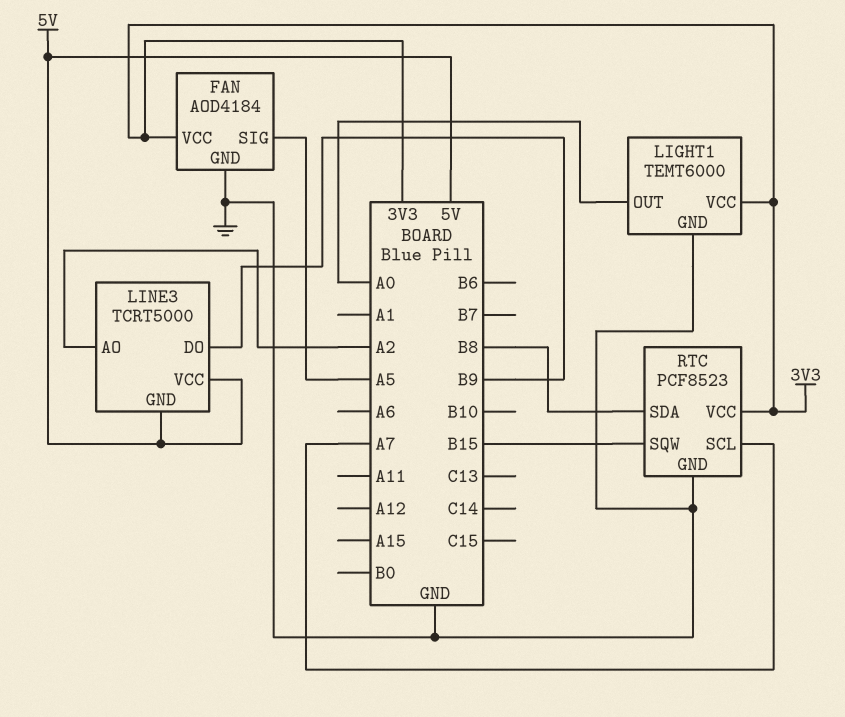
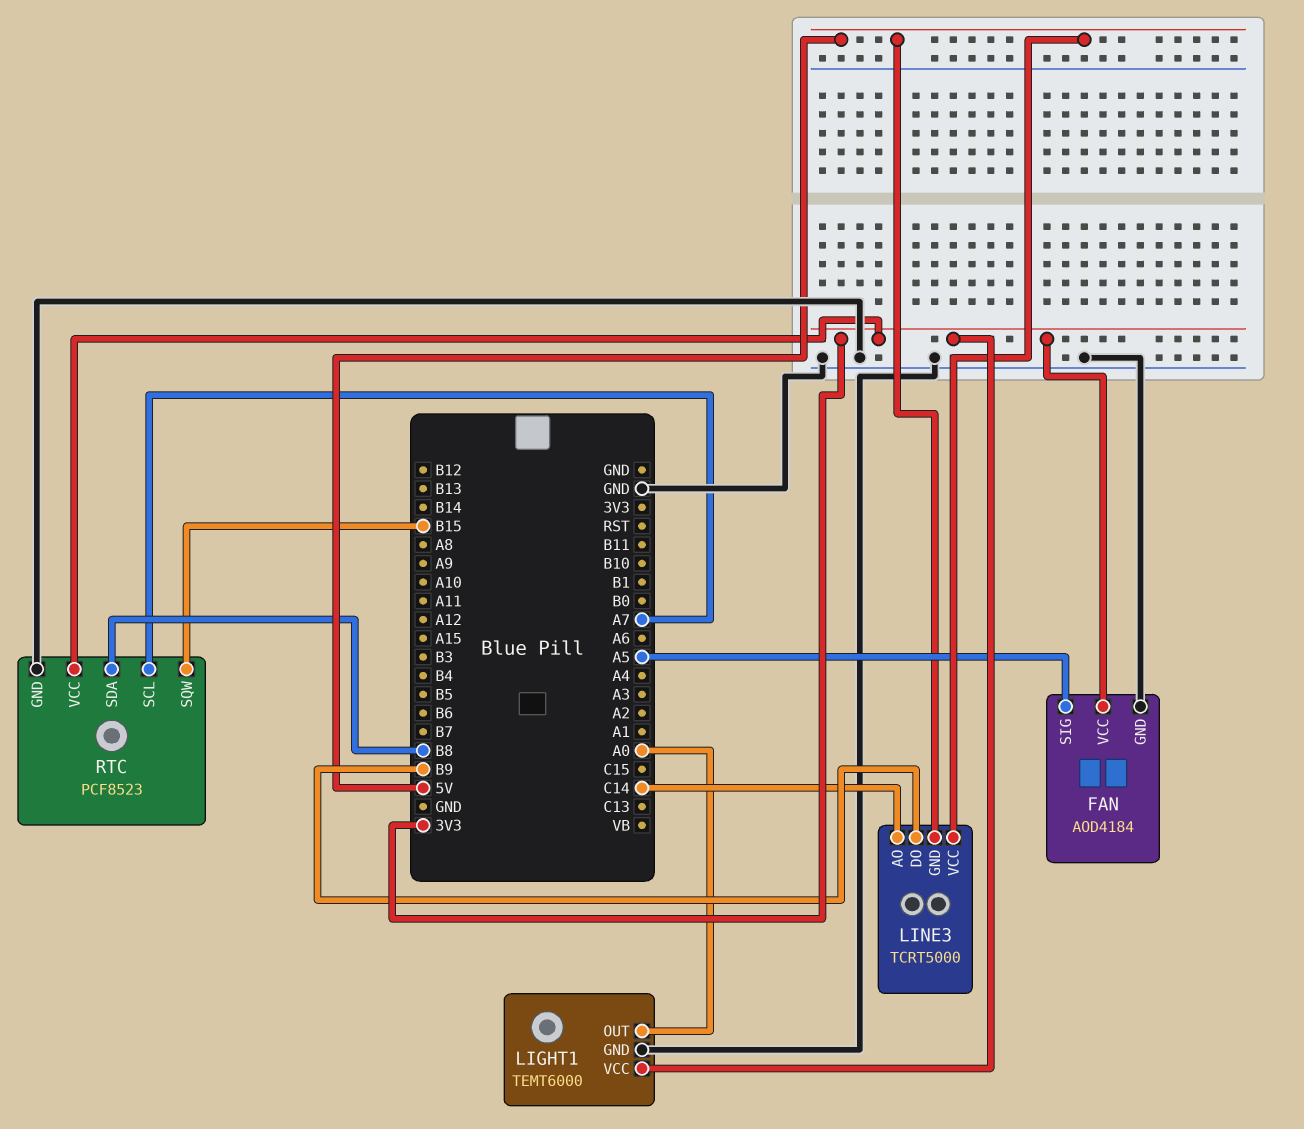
LINE3 pin AO: A2 -> C14

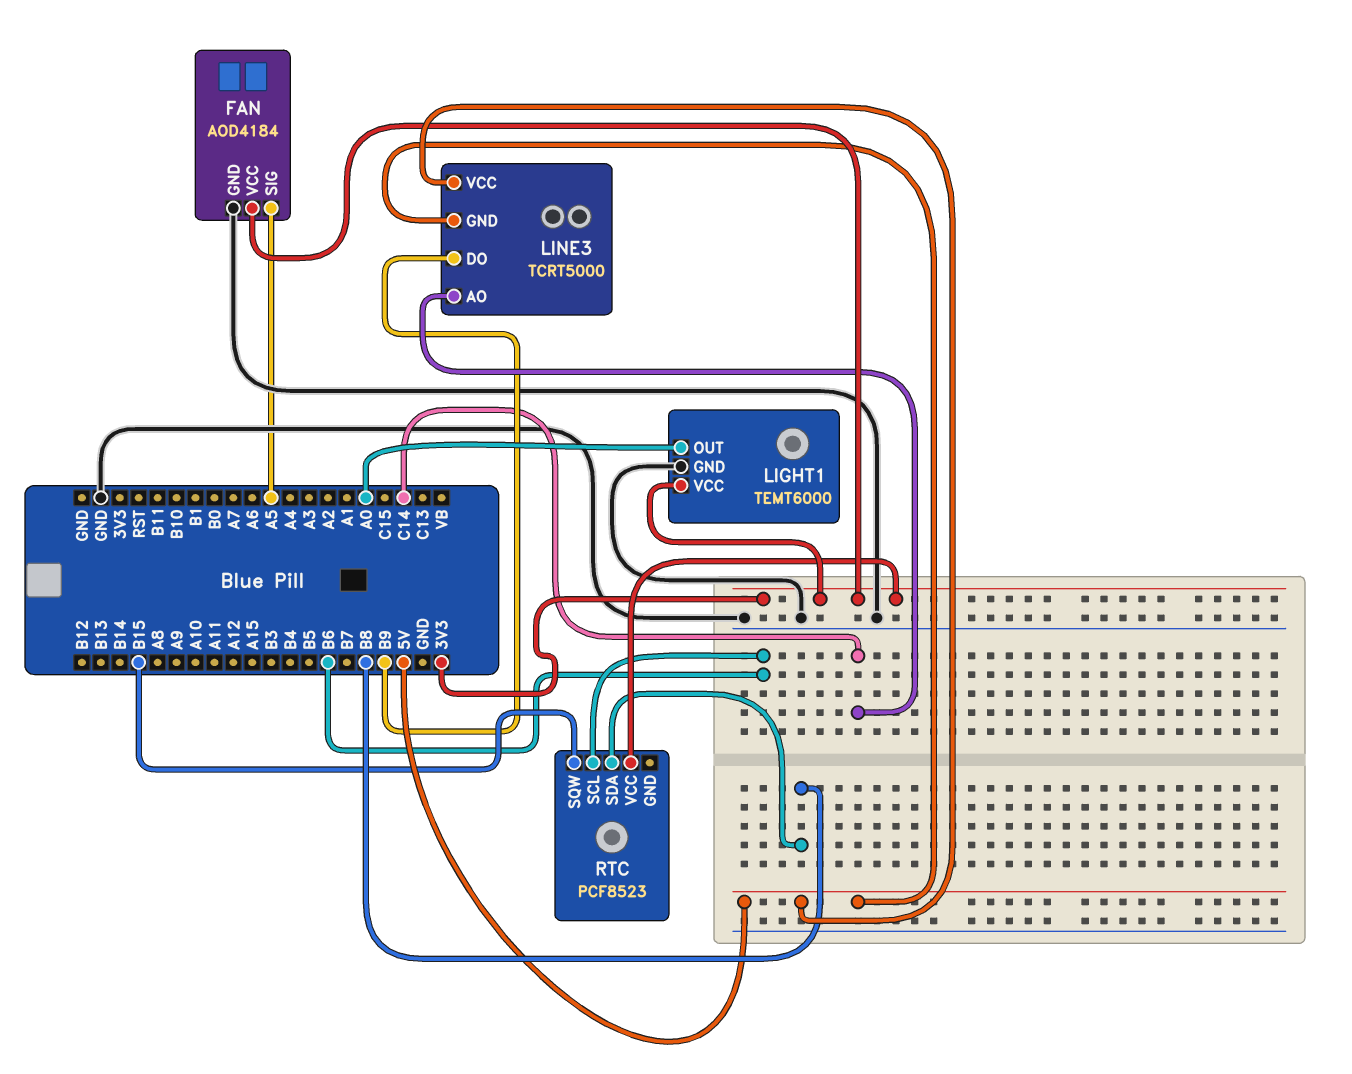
RTC pin GND: GND -> none
RTC pin SCL: A7 -> B6

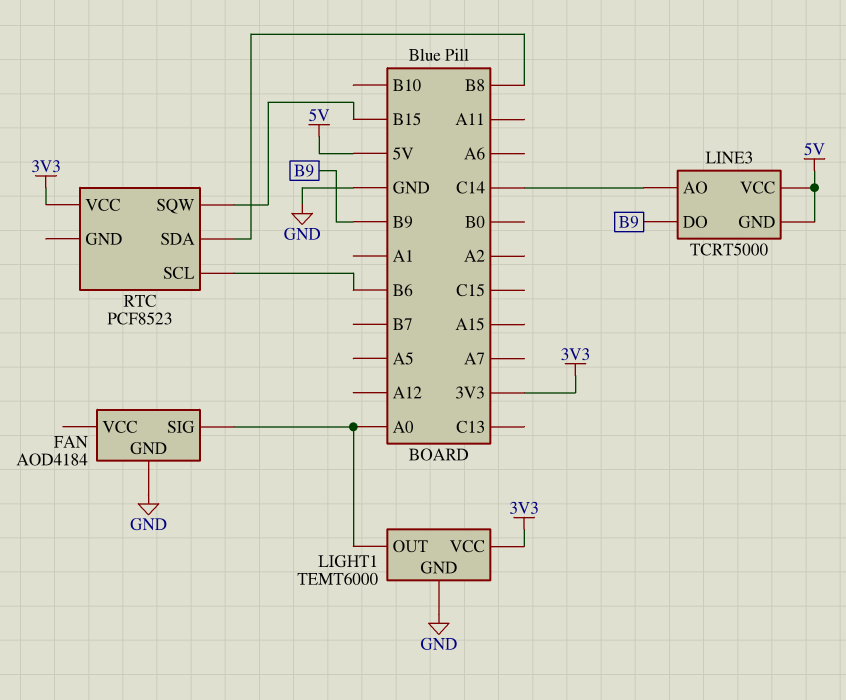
FAN pin SIG: A5 -> A0
FAN pin VCC: 3V3 -> none

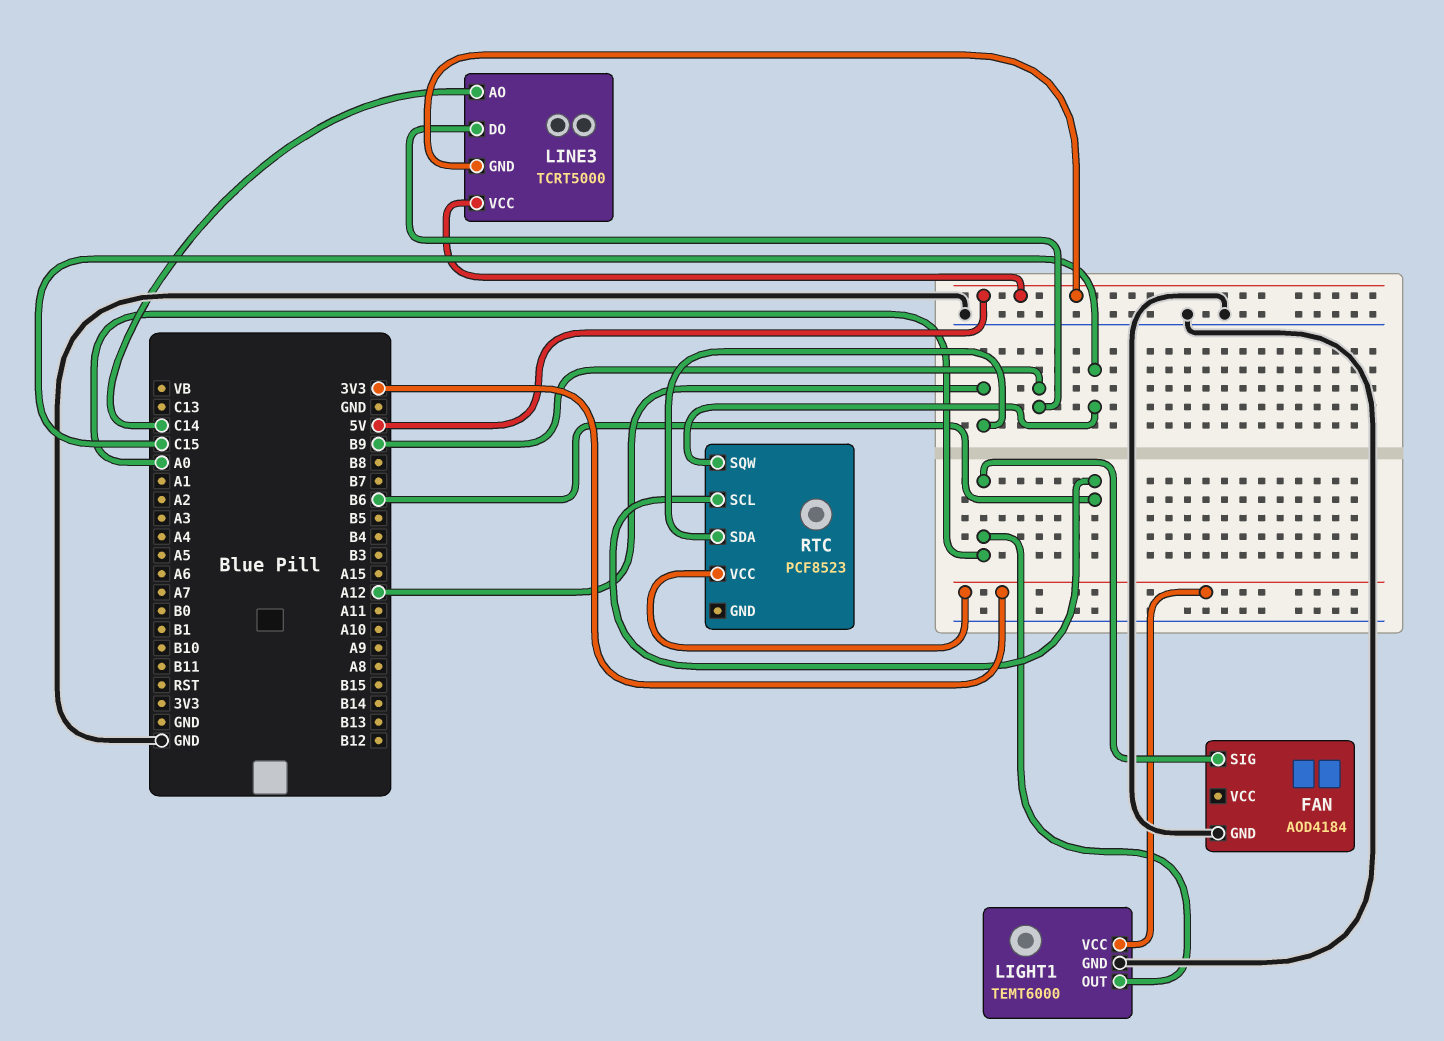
RTC pin SDA: B8 -> A12
RTC pin SQW: B15 -> C15

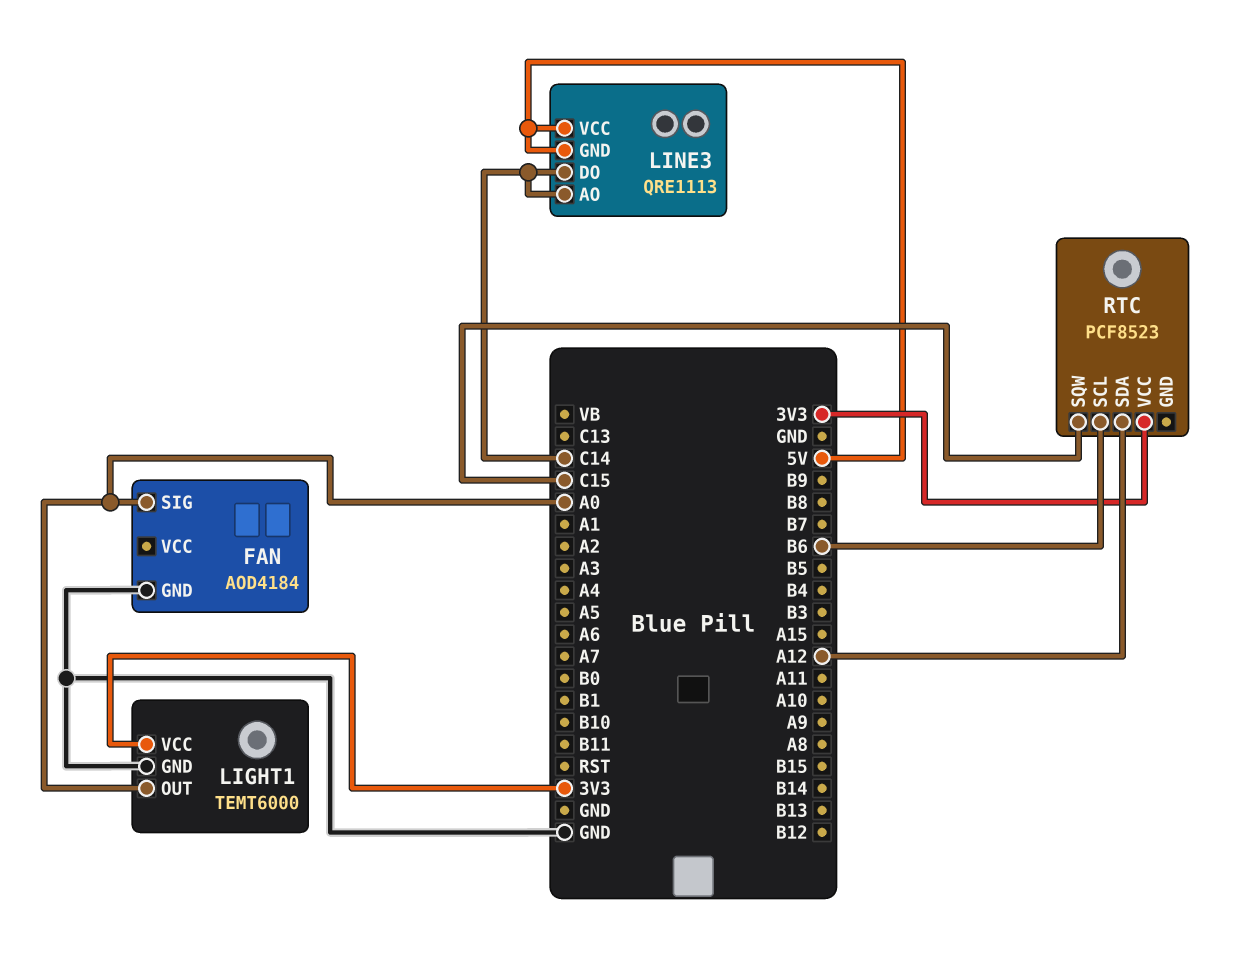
LINE3: TCRT5000 -> QRE1113
LINE3 pin DO: B9 -> C14

